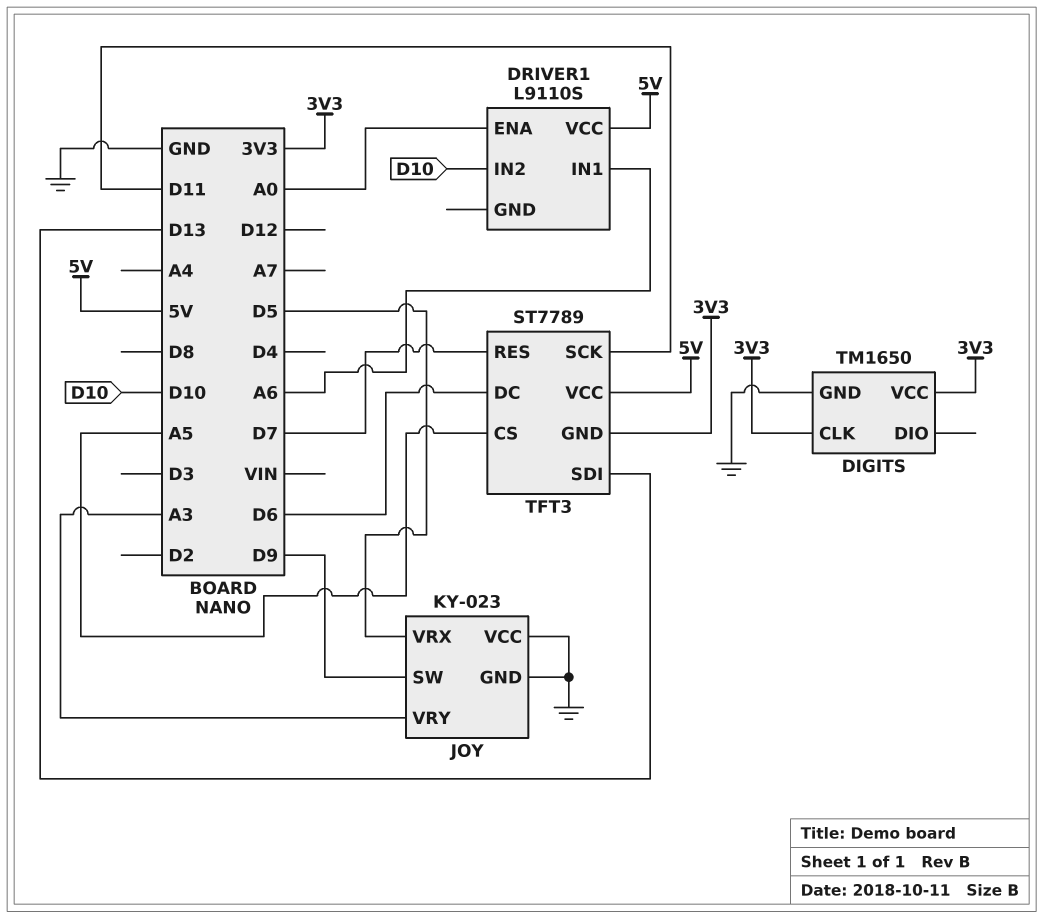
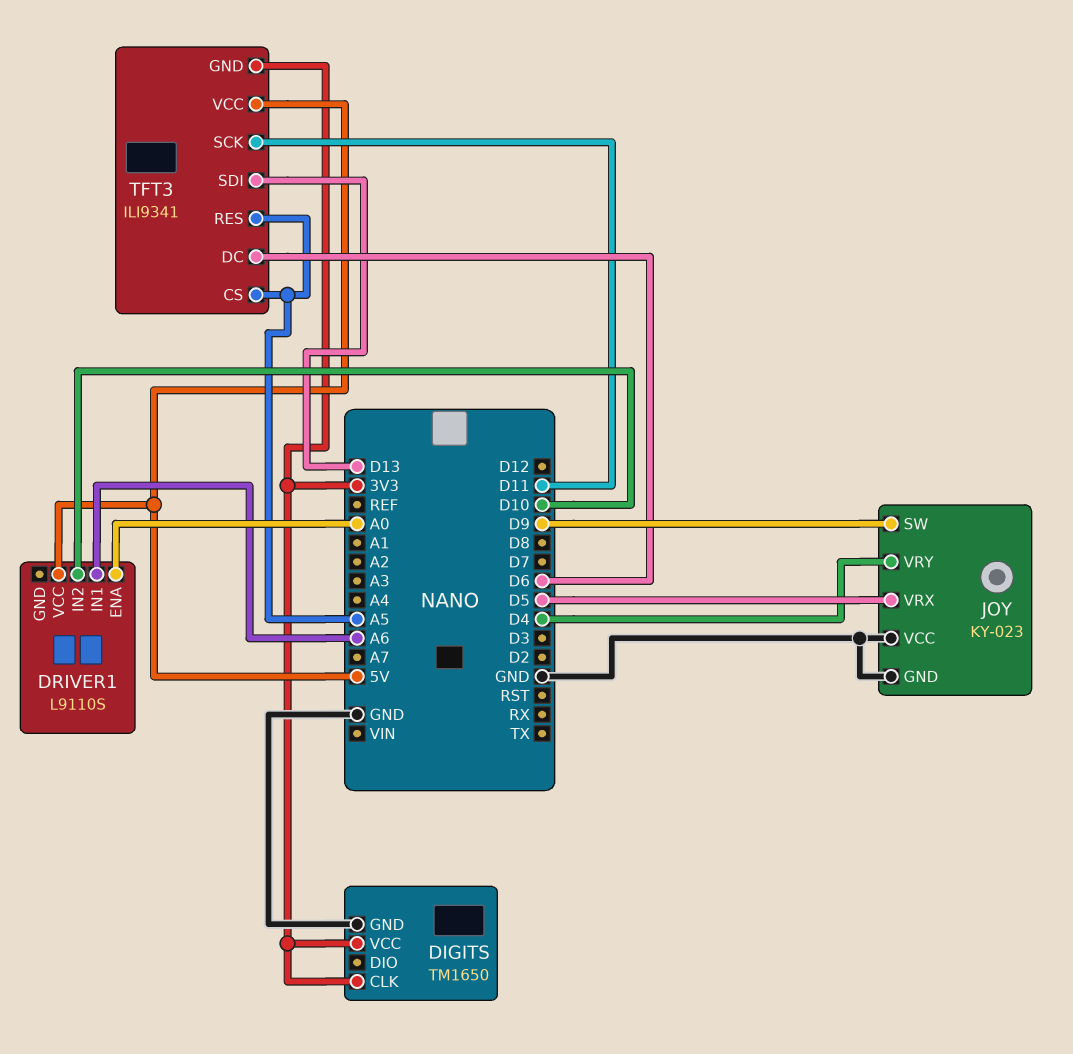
JOY pin VRY: A3 -> D4
TFT3: ST7789 -> ILI9341
TFT3 pin RES: D7 -> A5

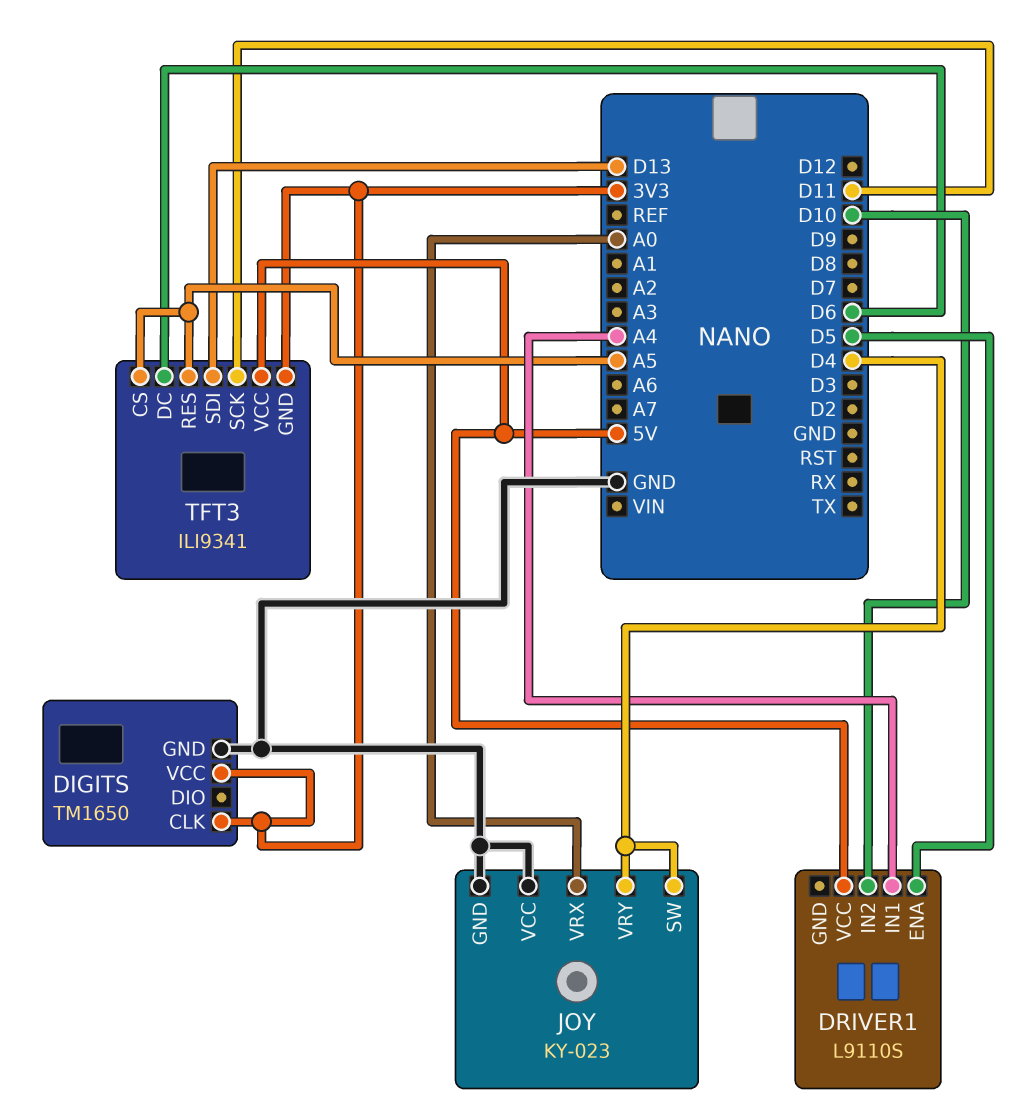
DRIVER1 pin ENA: A0 -> D5
DRIVER1 pin IN1: A6 -> A4
JOY pin SW: D9 -> D4
JOY pin VRX: D5 -> A0

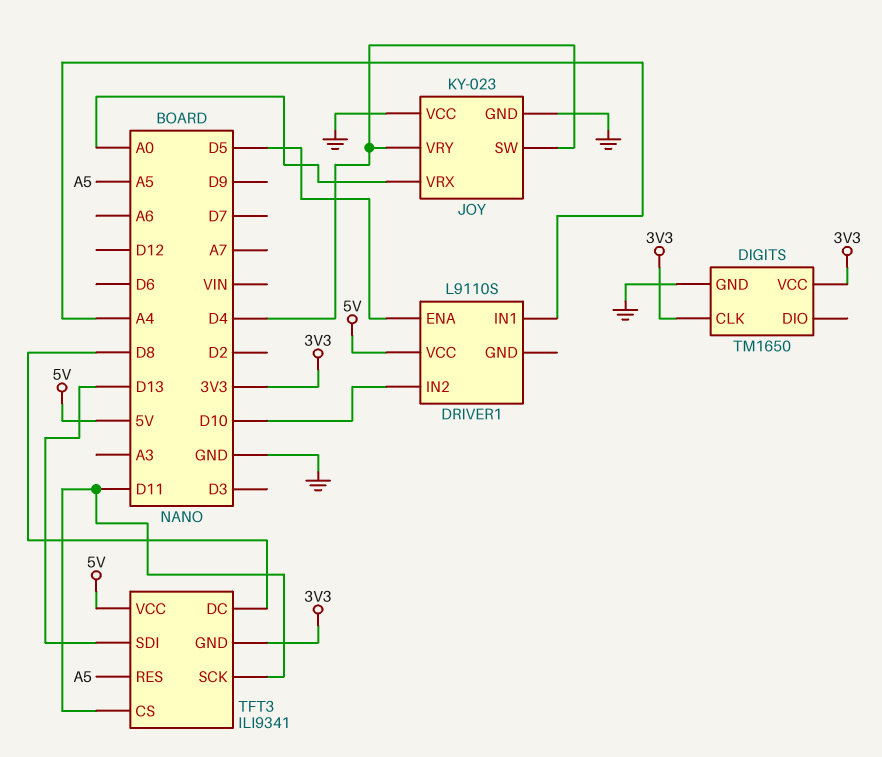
TFT3 pin CS: A5 -> D11
TFT3 pin DC: D6 -> D8

